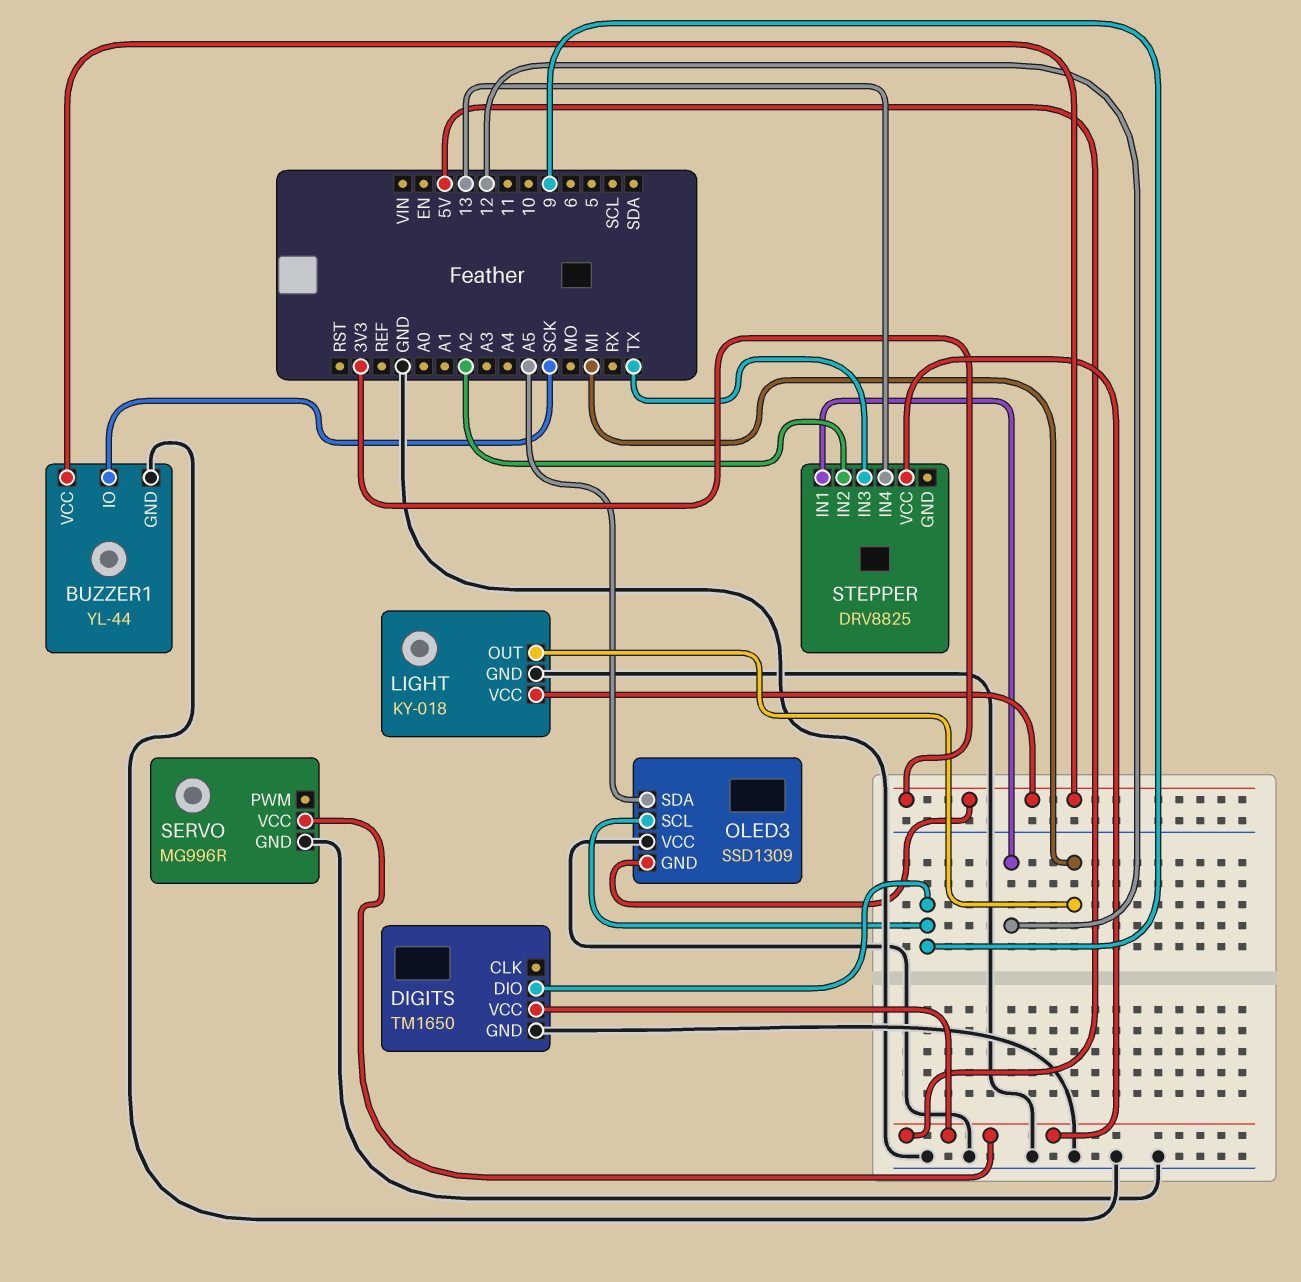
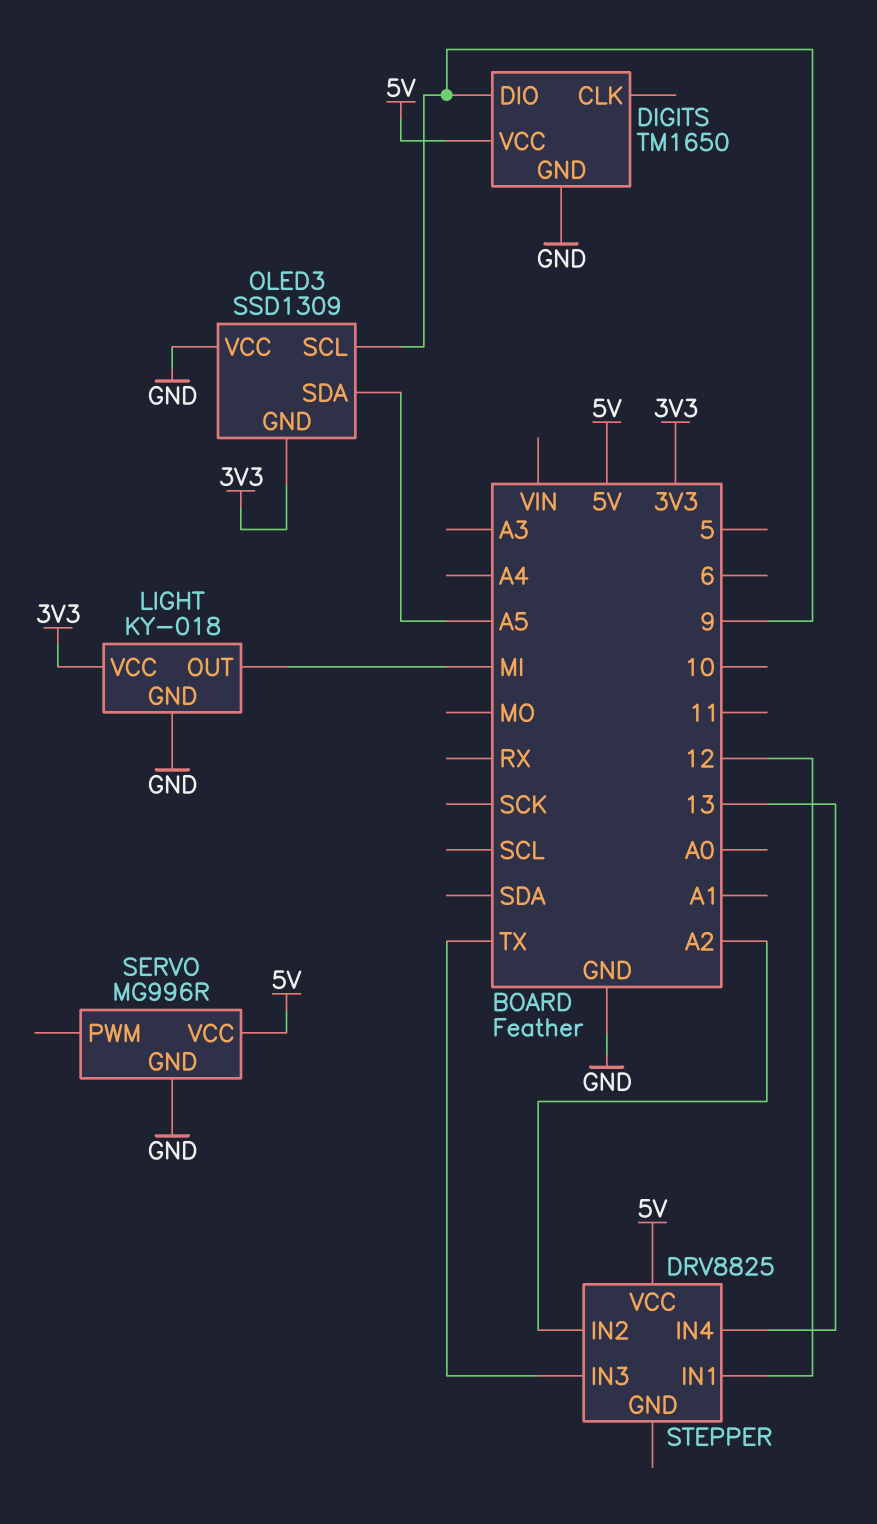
BUZZER1: YL-44 -> none
BUZZER1 pin GND: GND -> none
BUZZER1 pin IO: SCK -> none
BUZZER1 pin VCC: 3V3 -> none

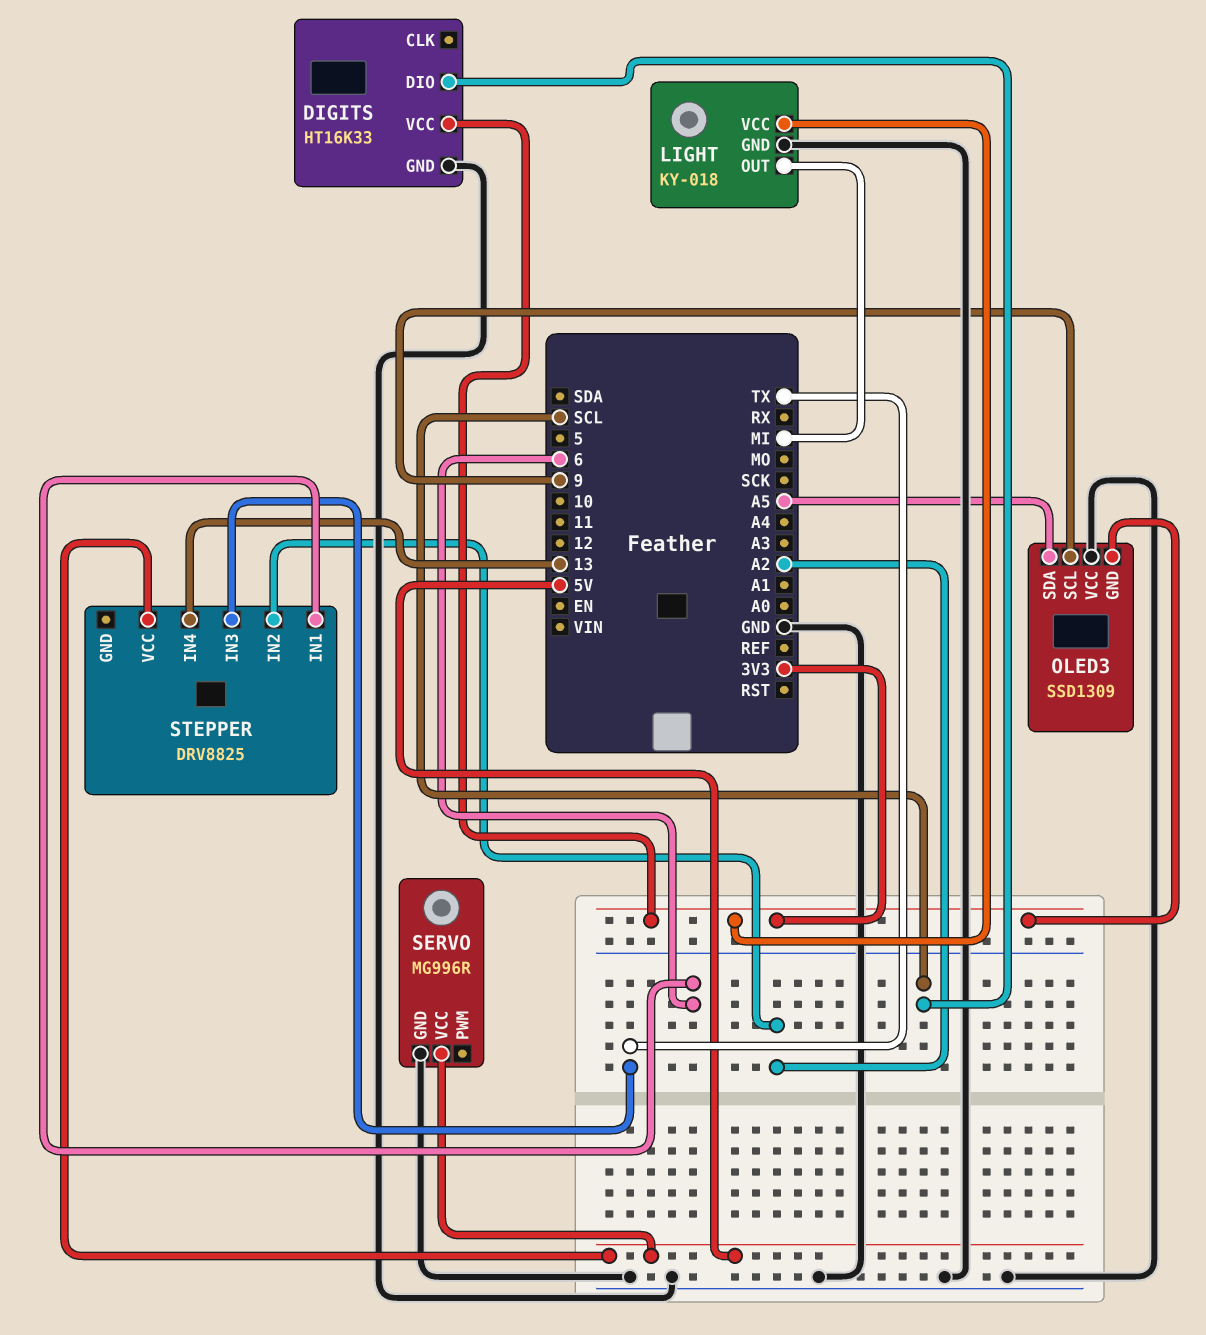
DIGITS: TM1650 -> HT16K33
DIGITS pin DIO: 9 -> SCL
DIGITS pin VCC: 5V -> 3V3
STEPPER pin IN1: 12 -> 6

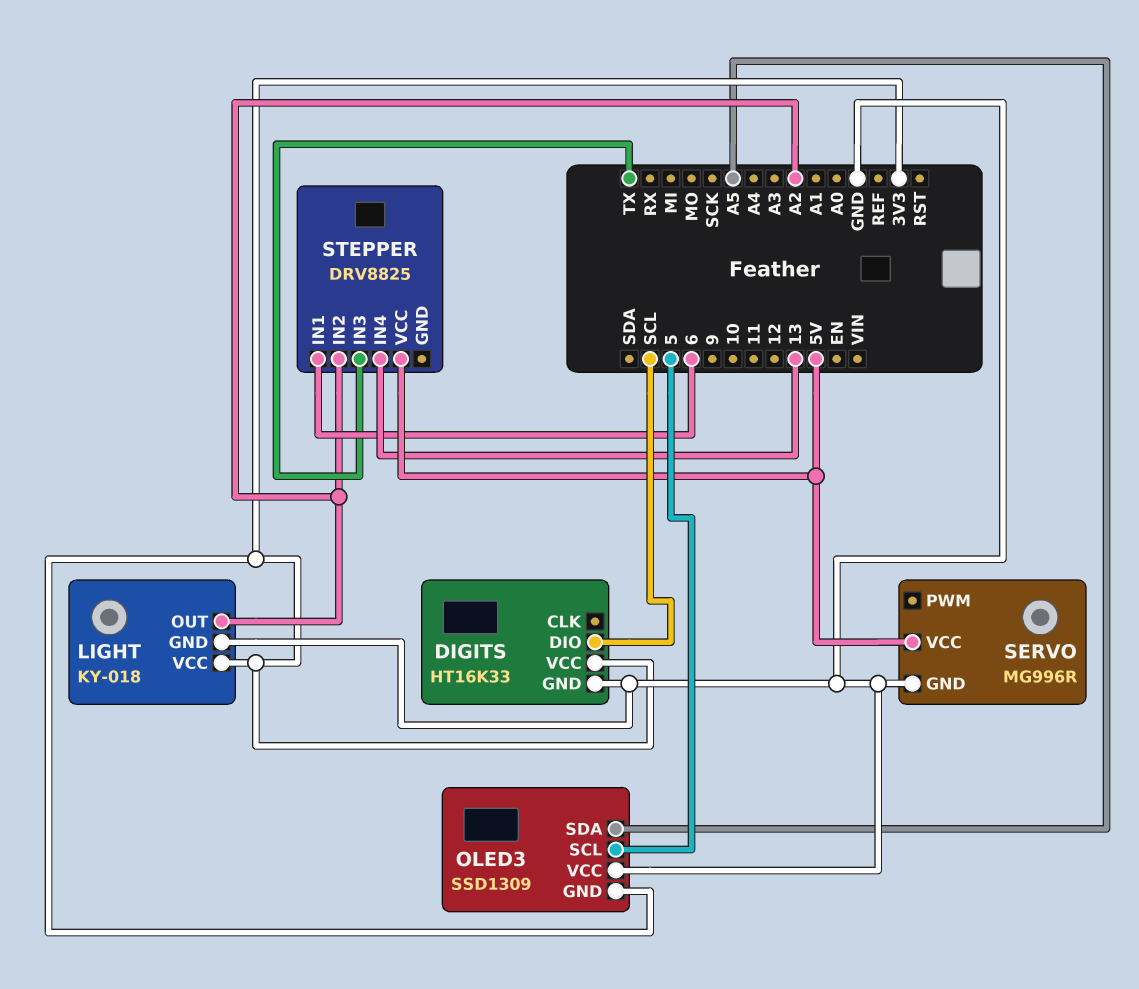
LIGHT pin OUT: MI -> A2
OLED3 pin SCL: 9 -> 5

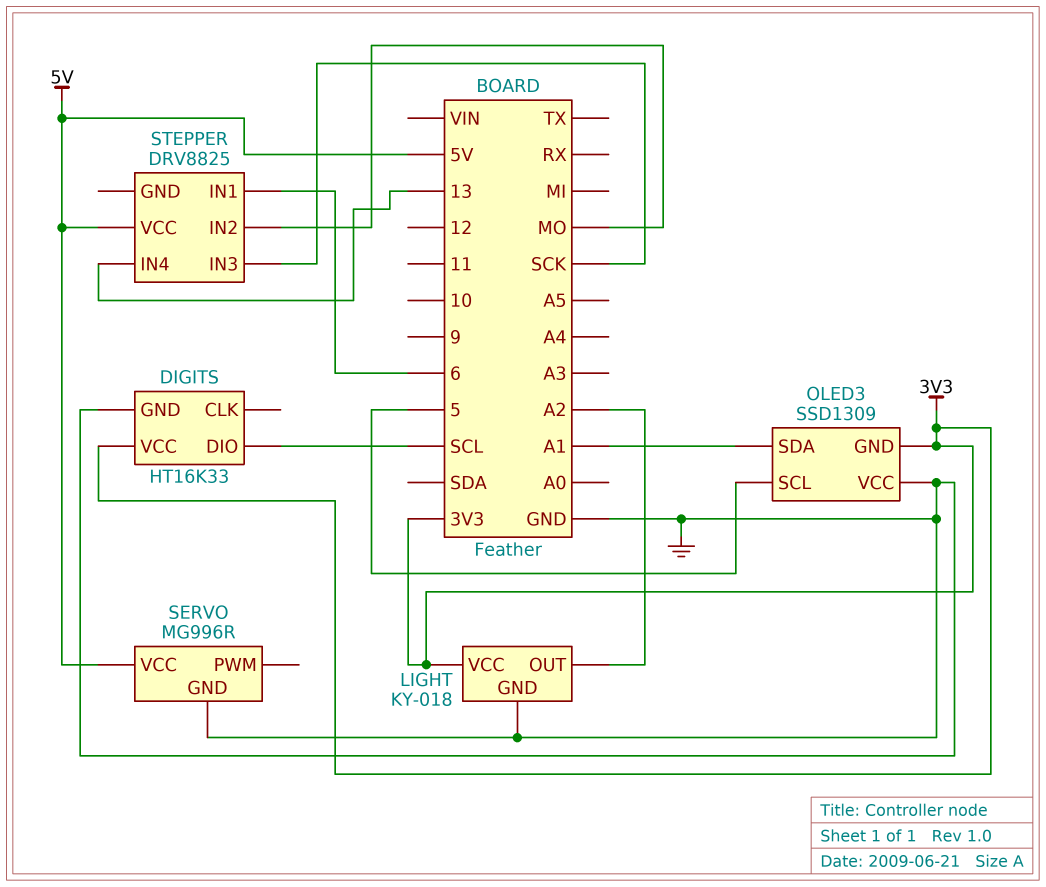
OLED3 pin SDA: A5 -> A1
STEPPER pin IN2: A2 -> MO
STEPPER pin IN3: TX -> SCK

